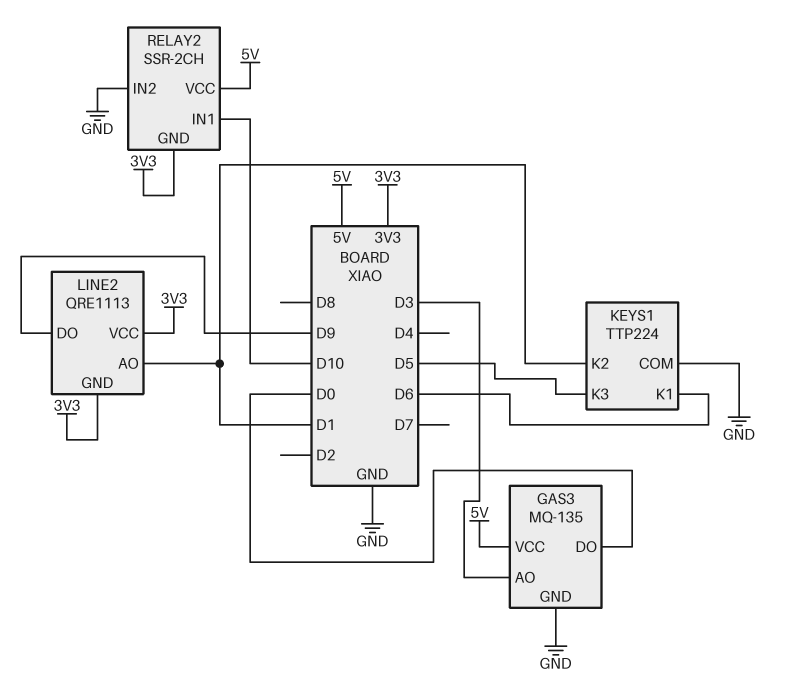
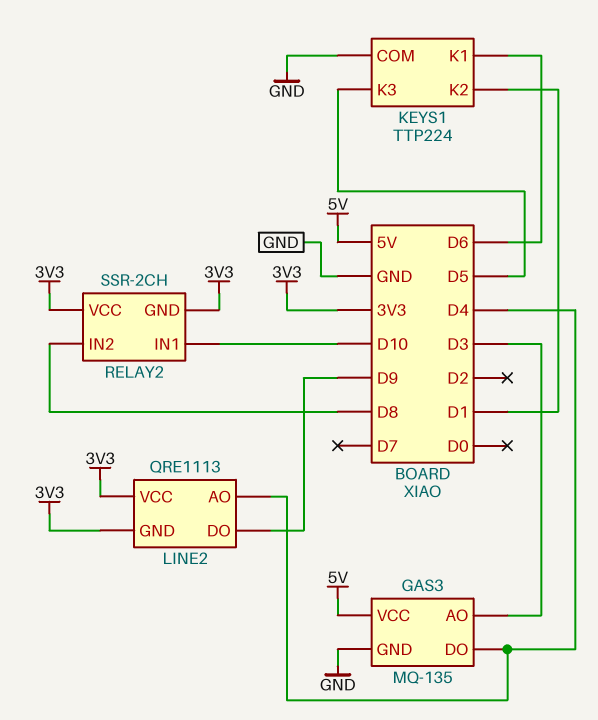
GAS3 pin DO: D0 -> D4
LINE2 pin AO: D1 -> D4
RELAY2 pin IN2: GND -> D8
RELAY2 pin VCC: 5V -> 3V3

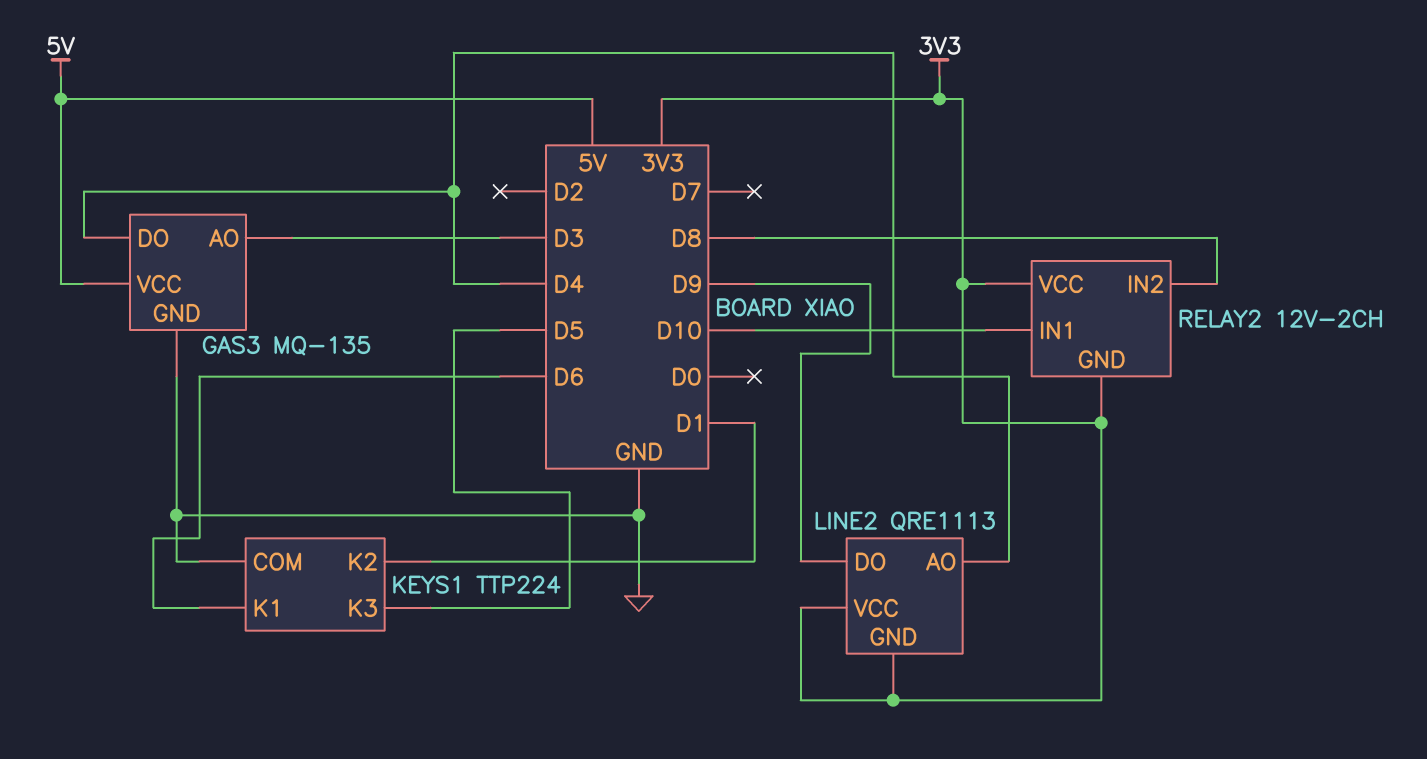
RELAY2: SSR-2CH -> 12V-2CH

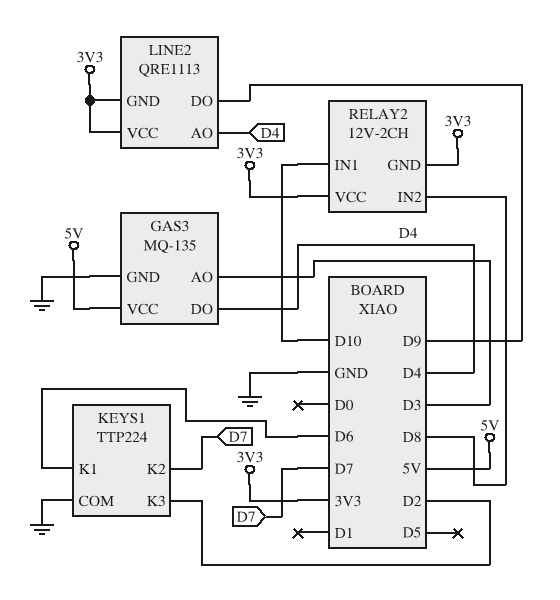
KEYS1 pin K2: D1 -> D7
KEYS1 pin K3: D5 -> D2

